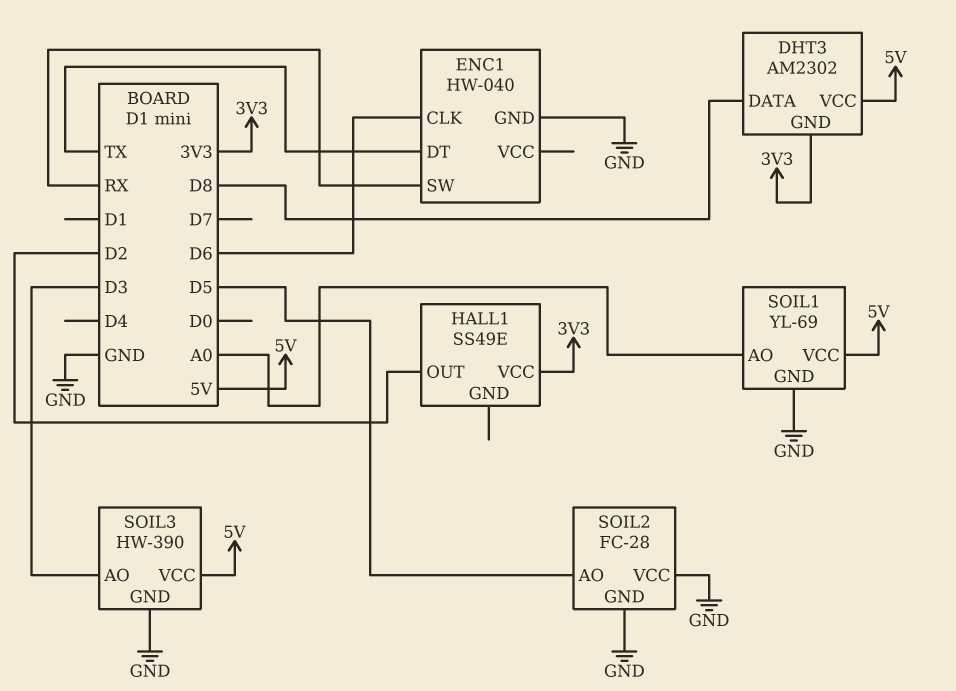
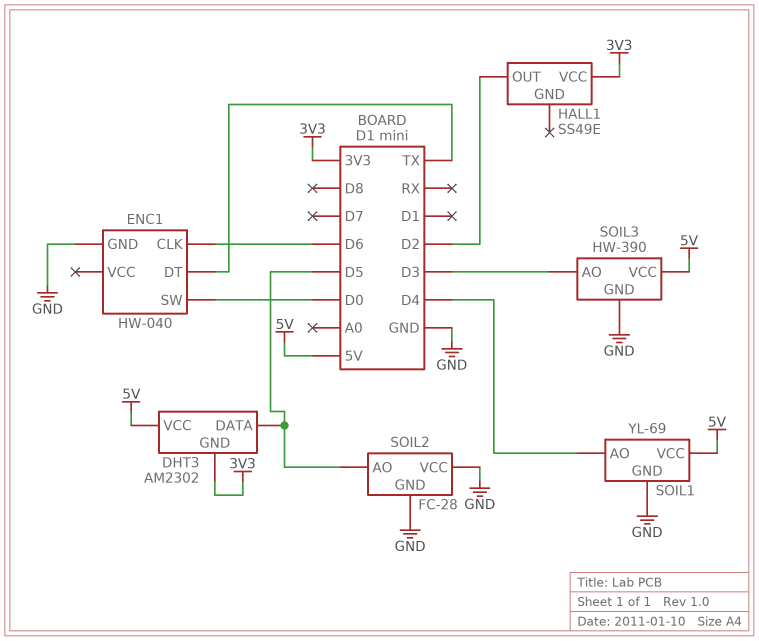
DHT3 pin DATA: D8 -> D5
ENC1 pin SW: RX -> D0
SOIL1 pin AO: A0 -> D4

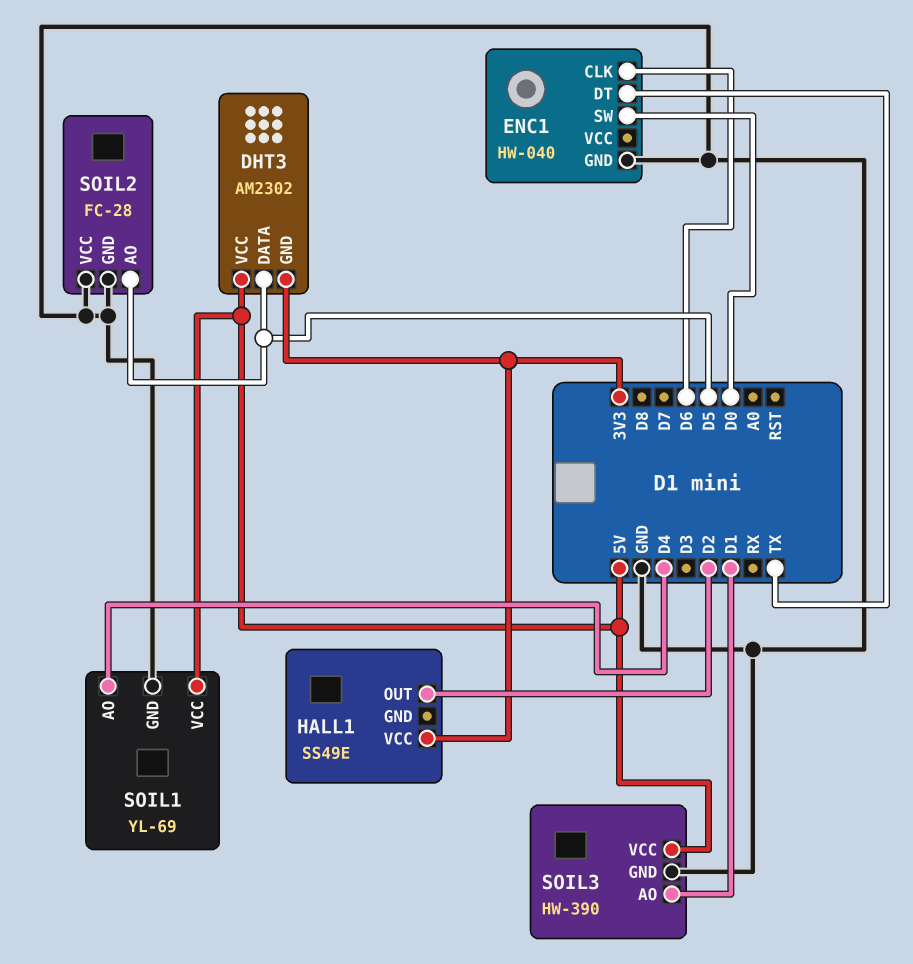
SOIL3 pin AO: D3 -> D1

